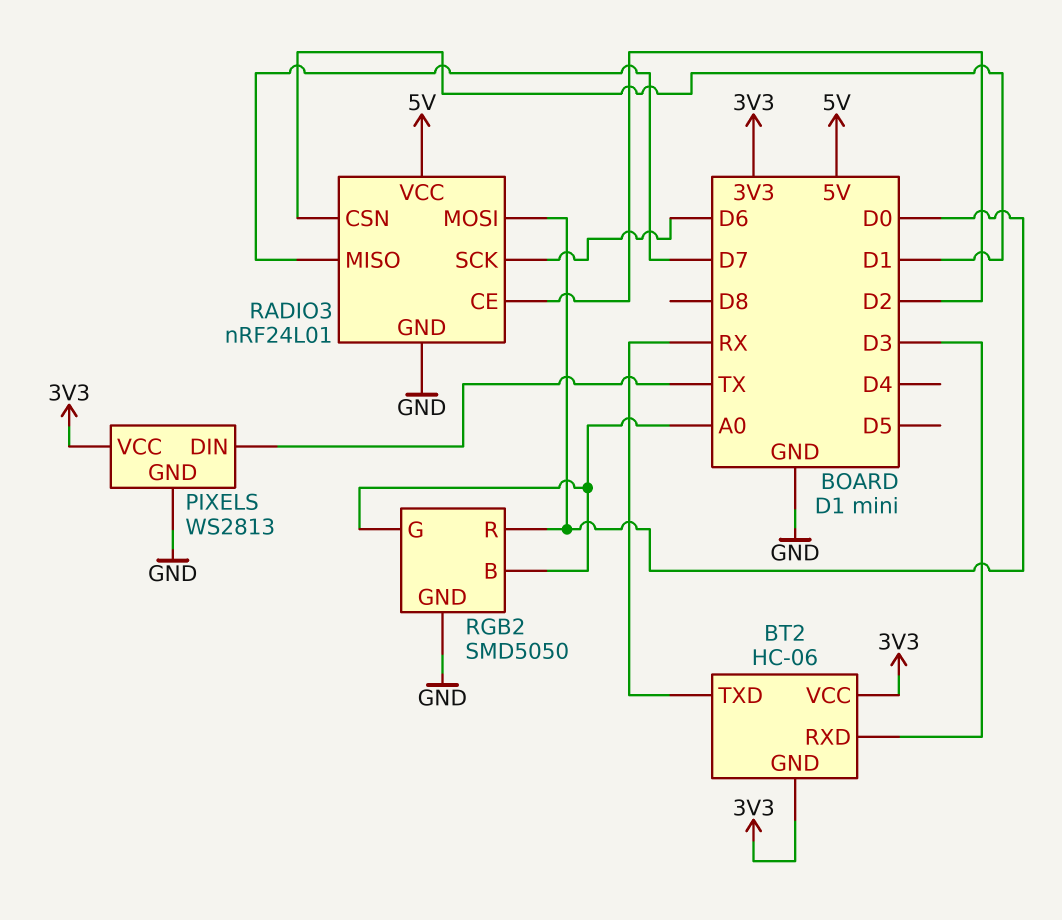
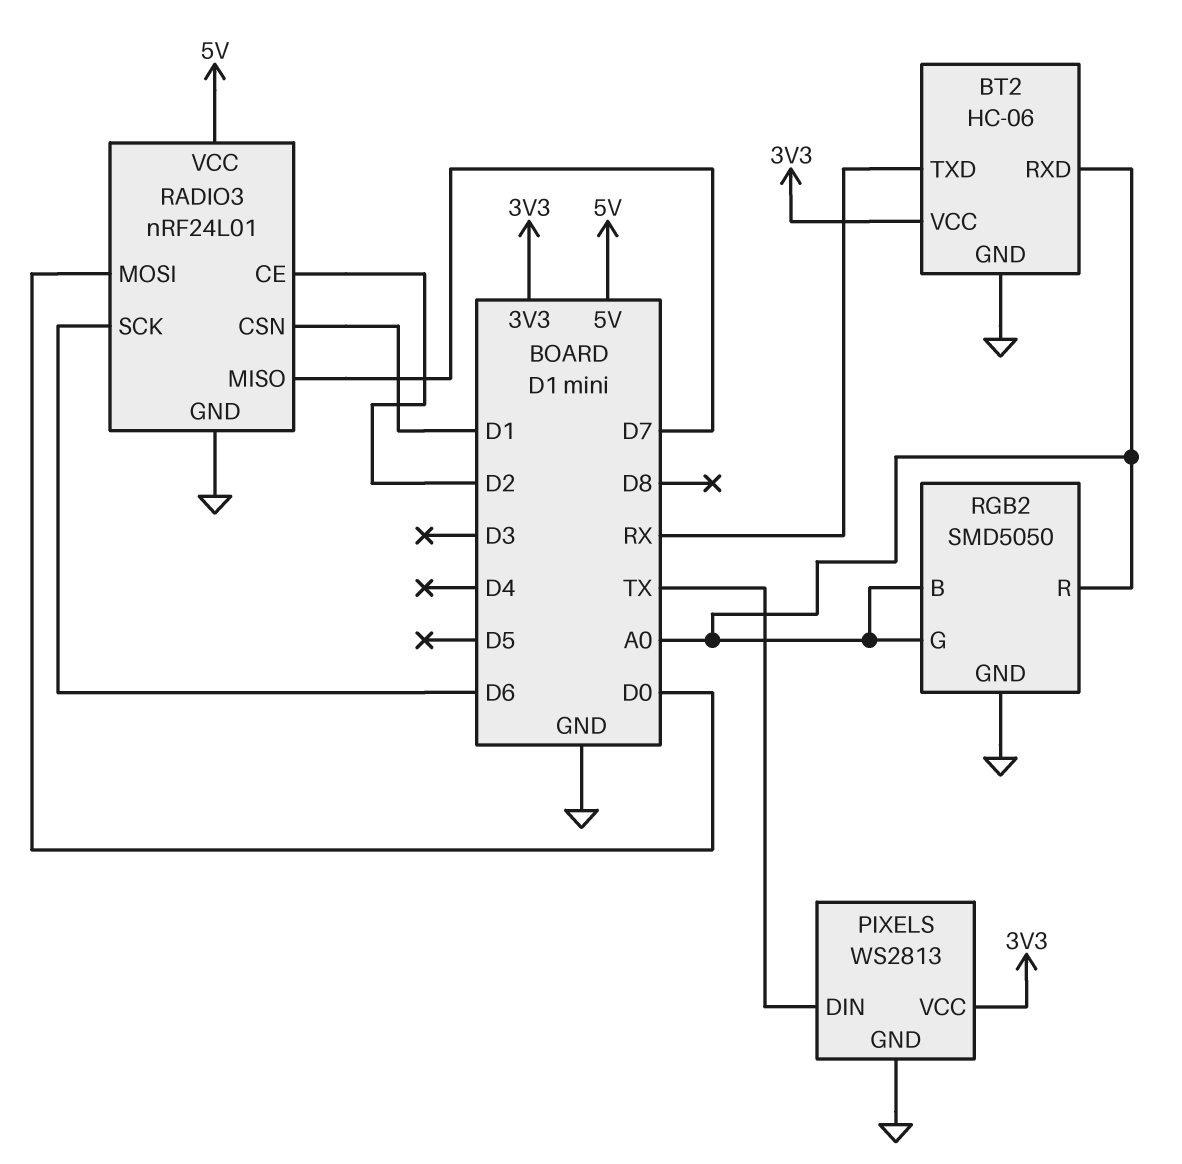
BT2 pin GND: 3V3 -> GND
BT2 pin RXD: D3 -> A0
RGB2 pin R: D0 -> A0

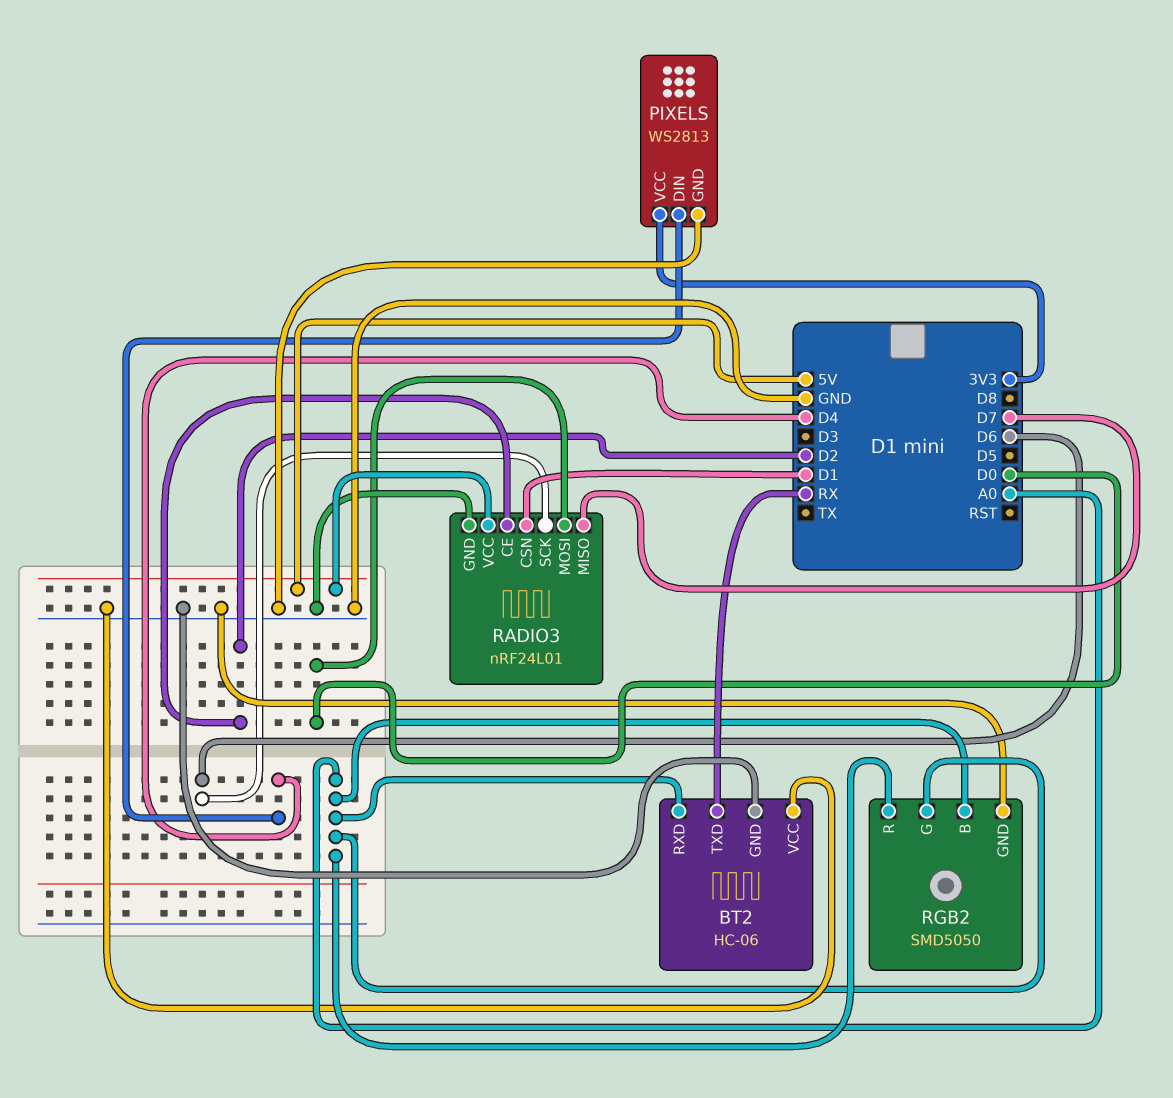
BT2 pin VCC: 3V3 -> GND
PIXELS pin DIN: TX -> D4

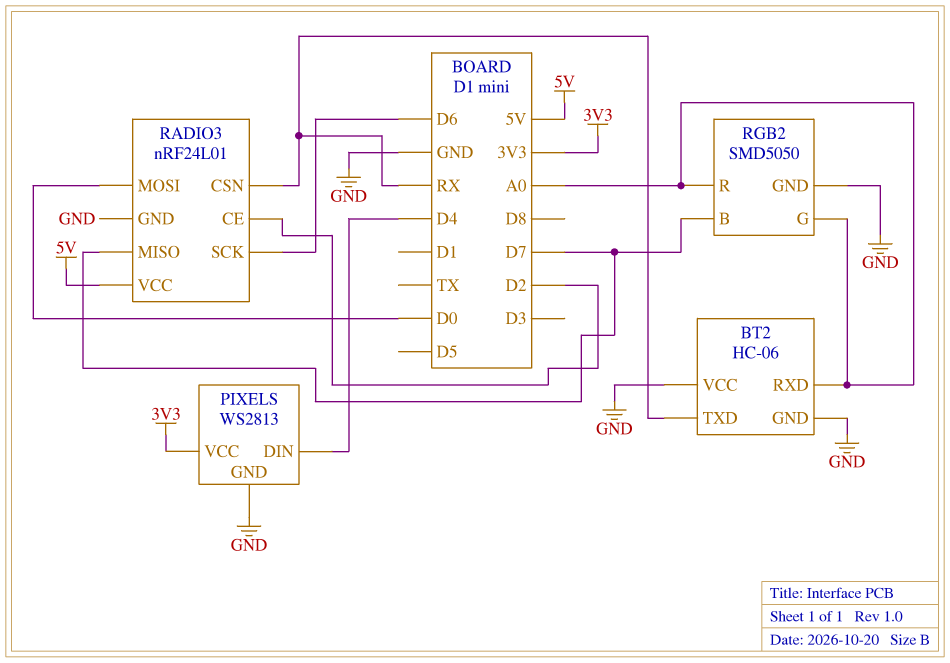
RADIO3 pin CSN: D1 -> RX
RGB2 pin B: A0 -> D7

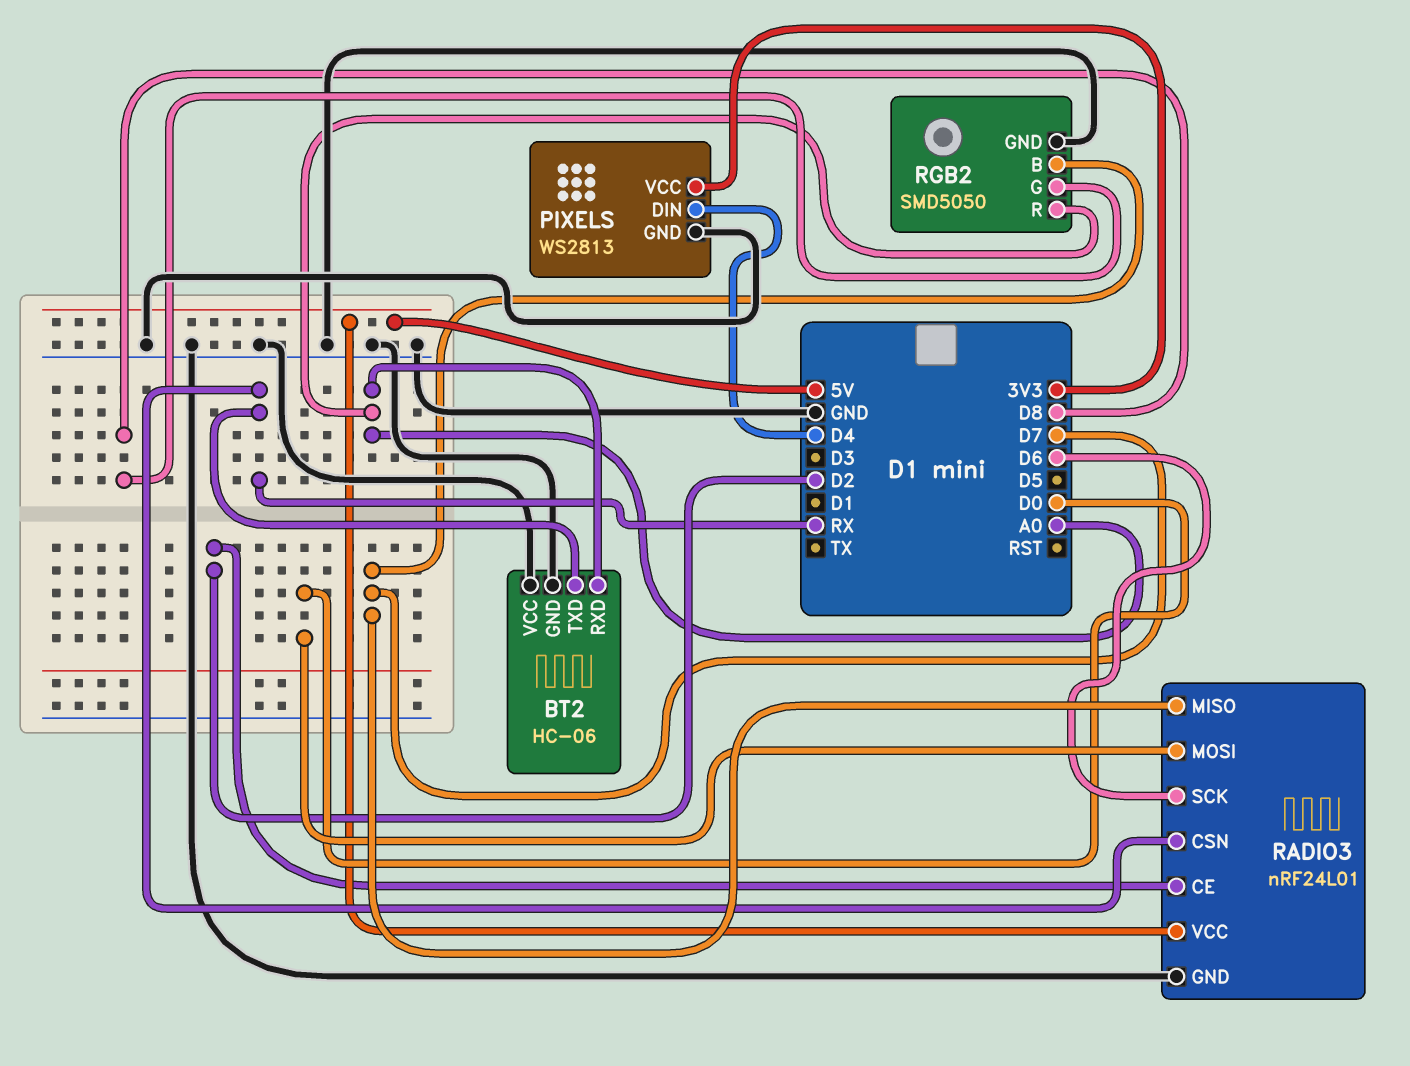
RGB2 pin G: A0 -> D8

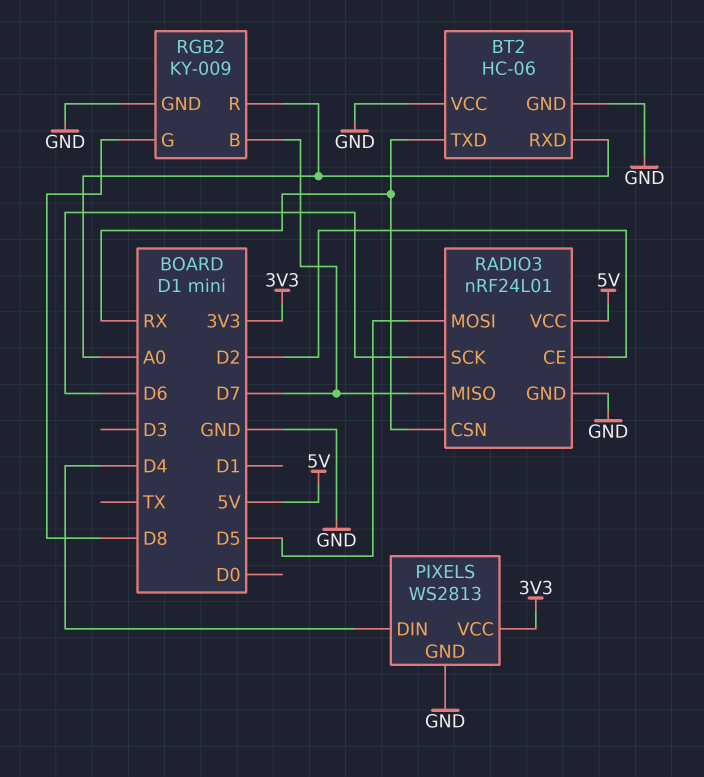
RADIO3 pin MOSI: D0 -> D5
RGB2: SMD5050 -> KY-009

